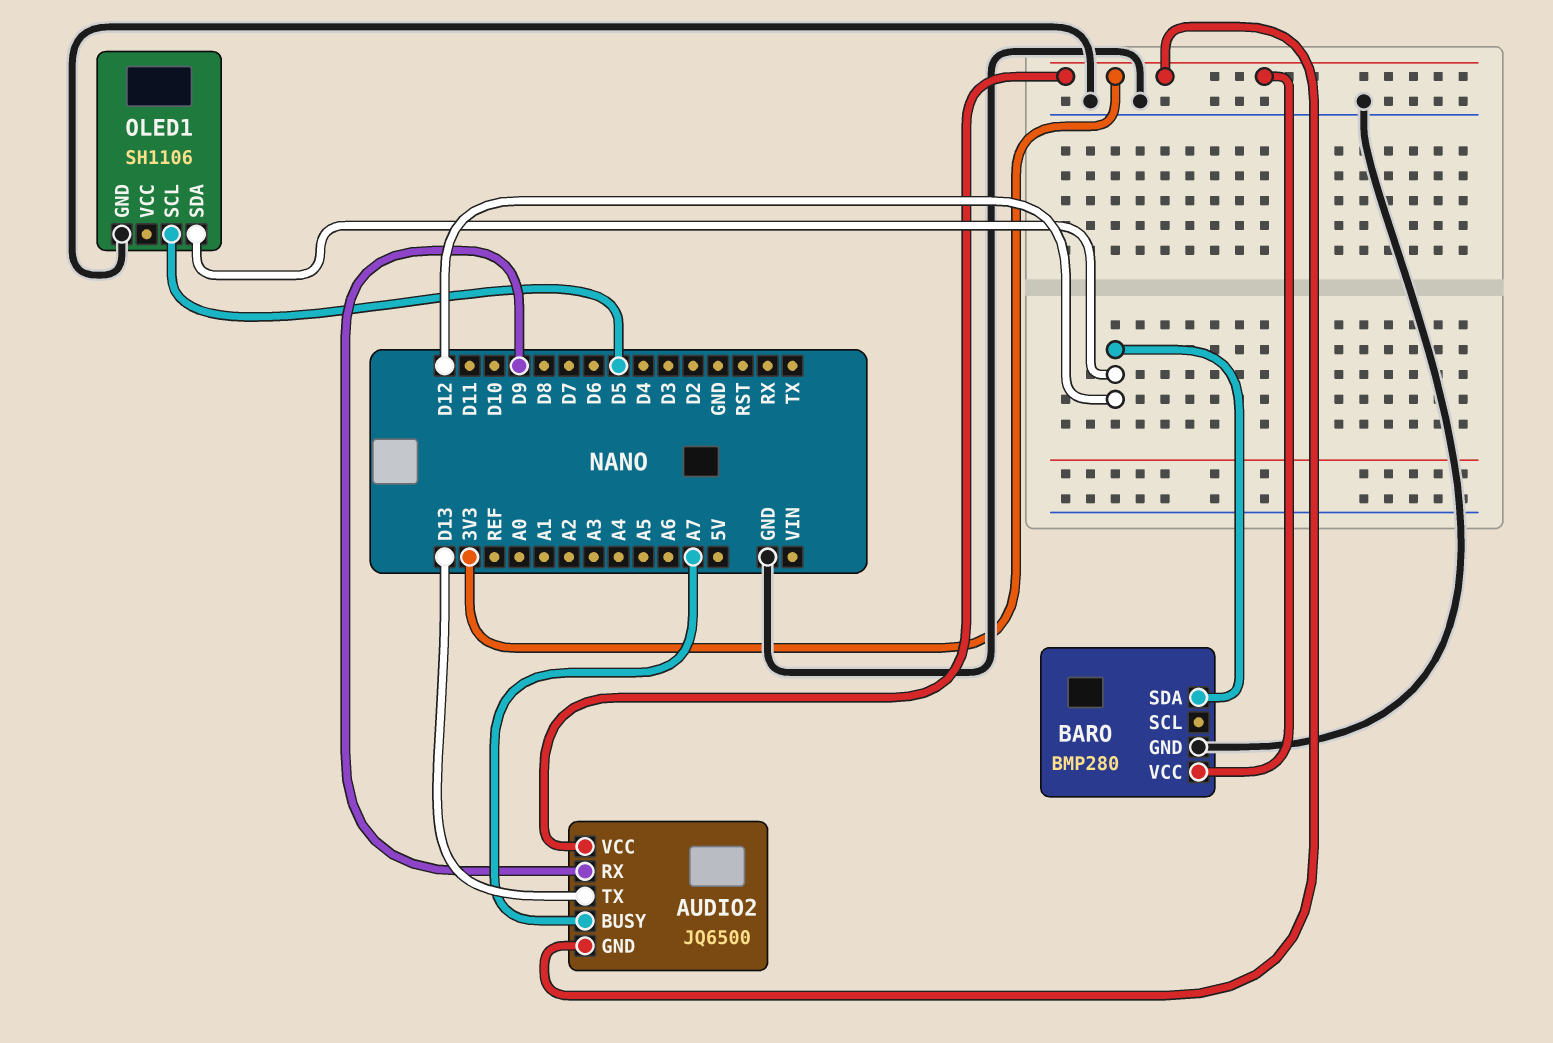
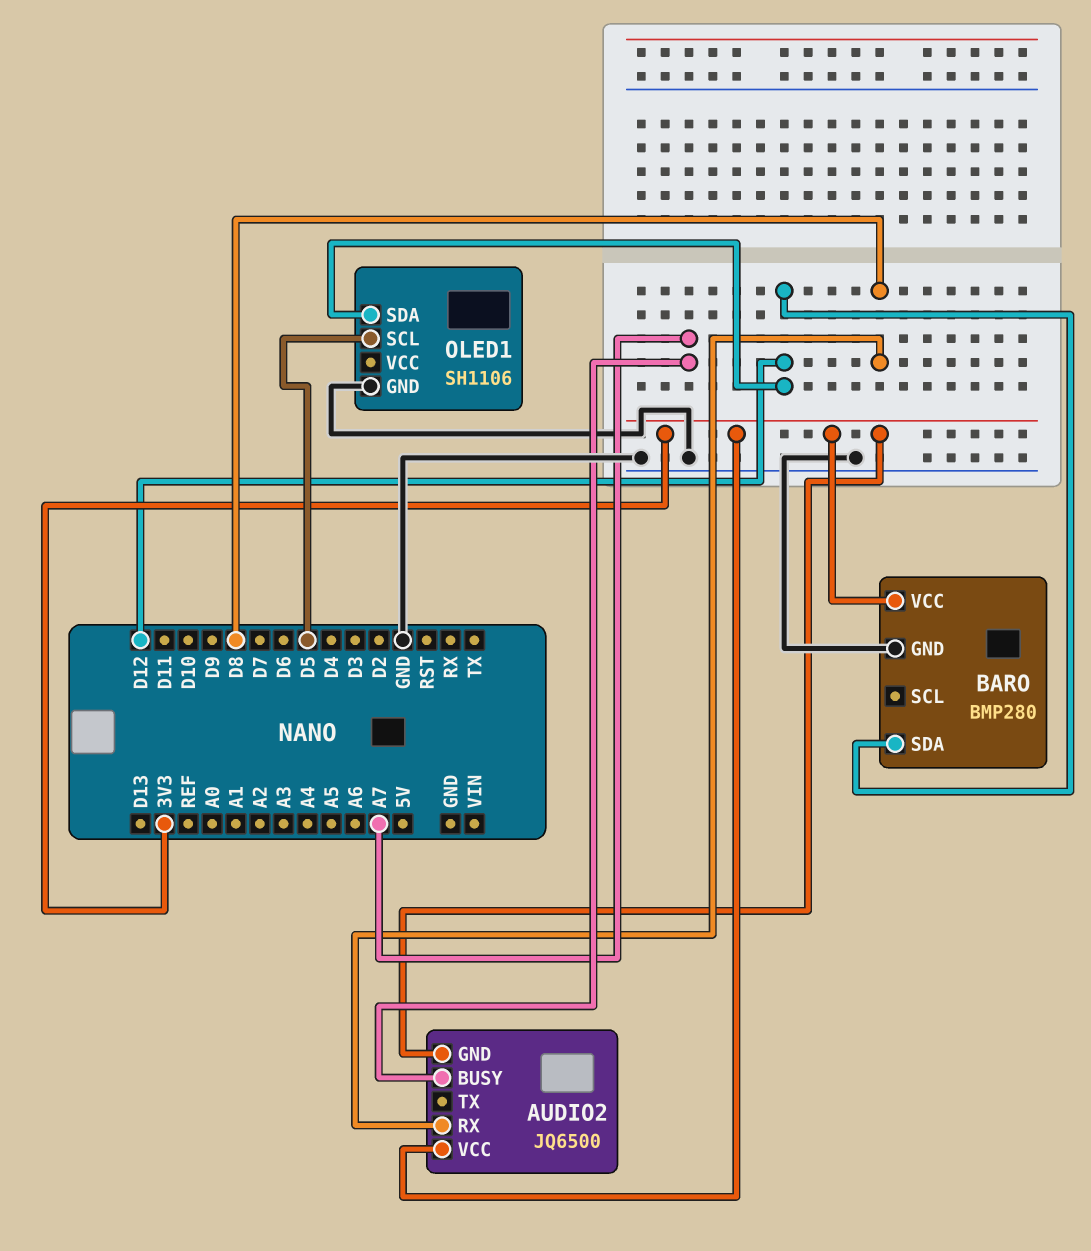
AUDIO2 pin RX: D9 -> D8
AUDIO2 pin TX: D13 -> none

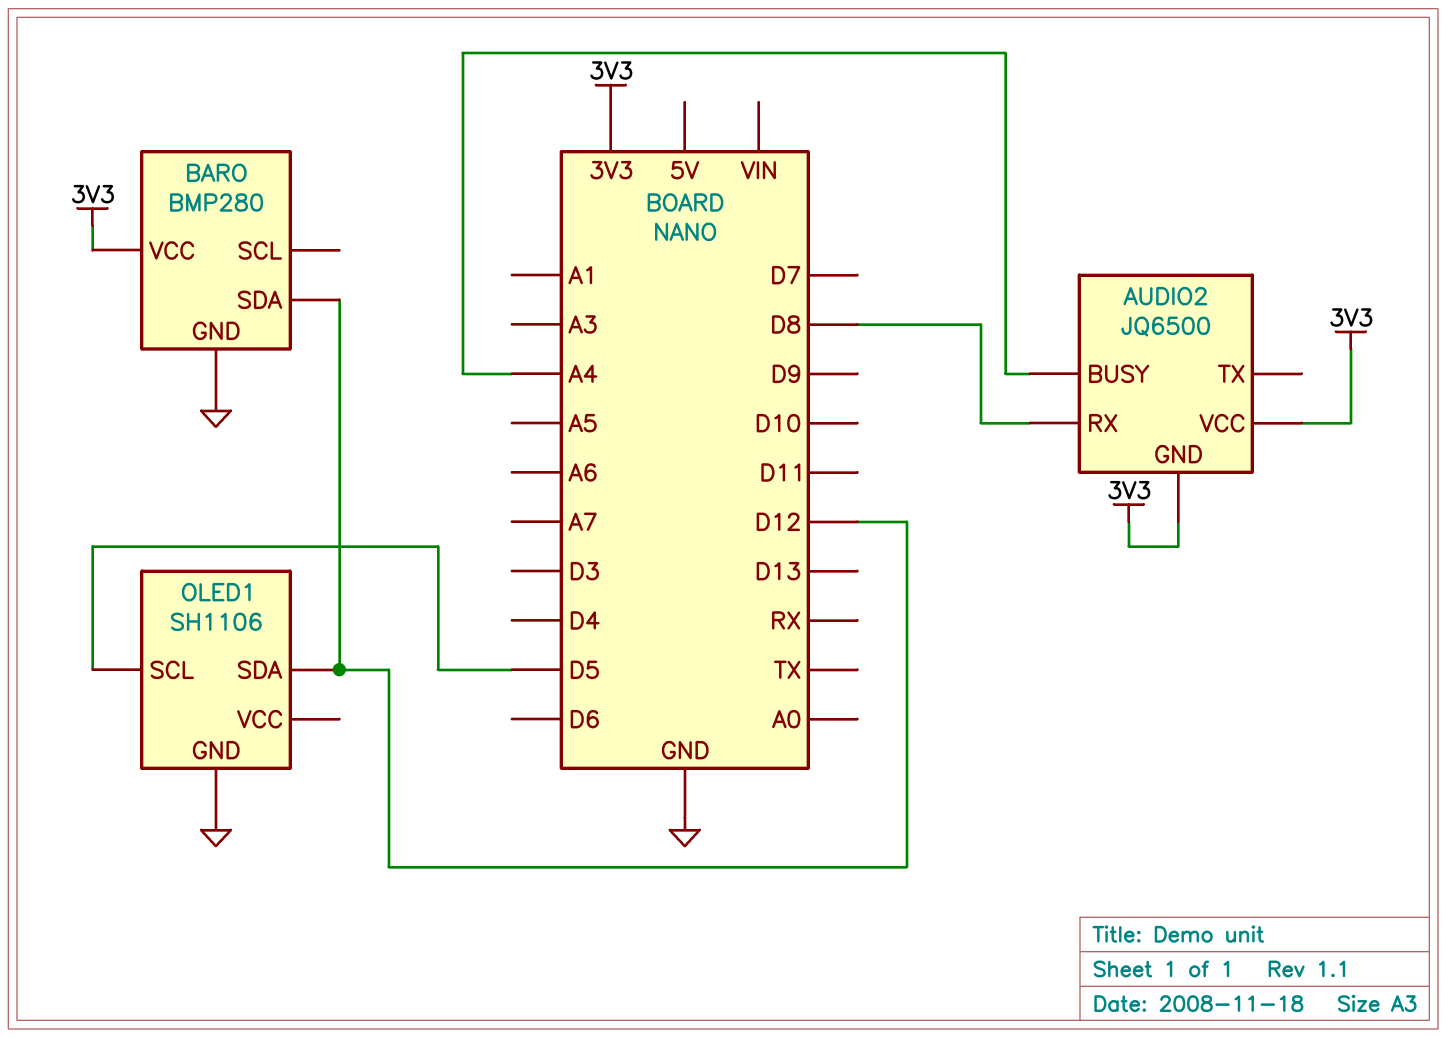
AUDIO2 pin BUSY: A7 -> A4

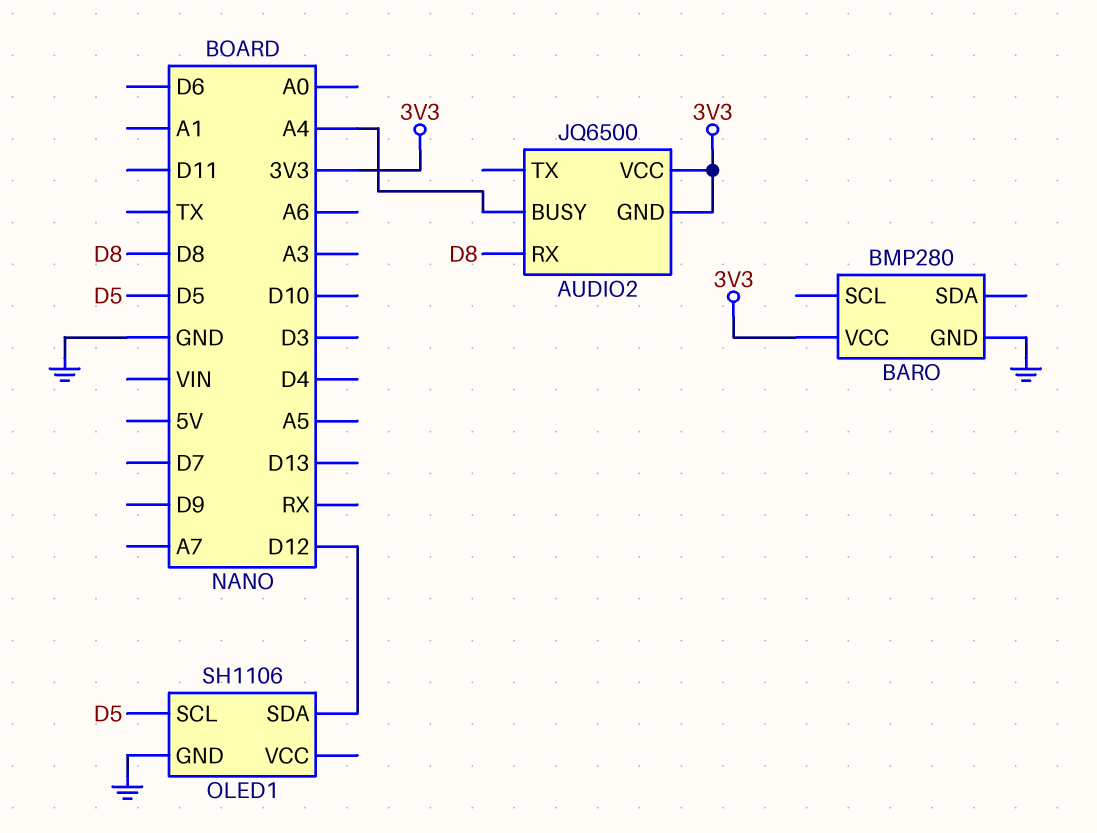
BARO pin SDA: D12 -> none

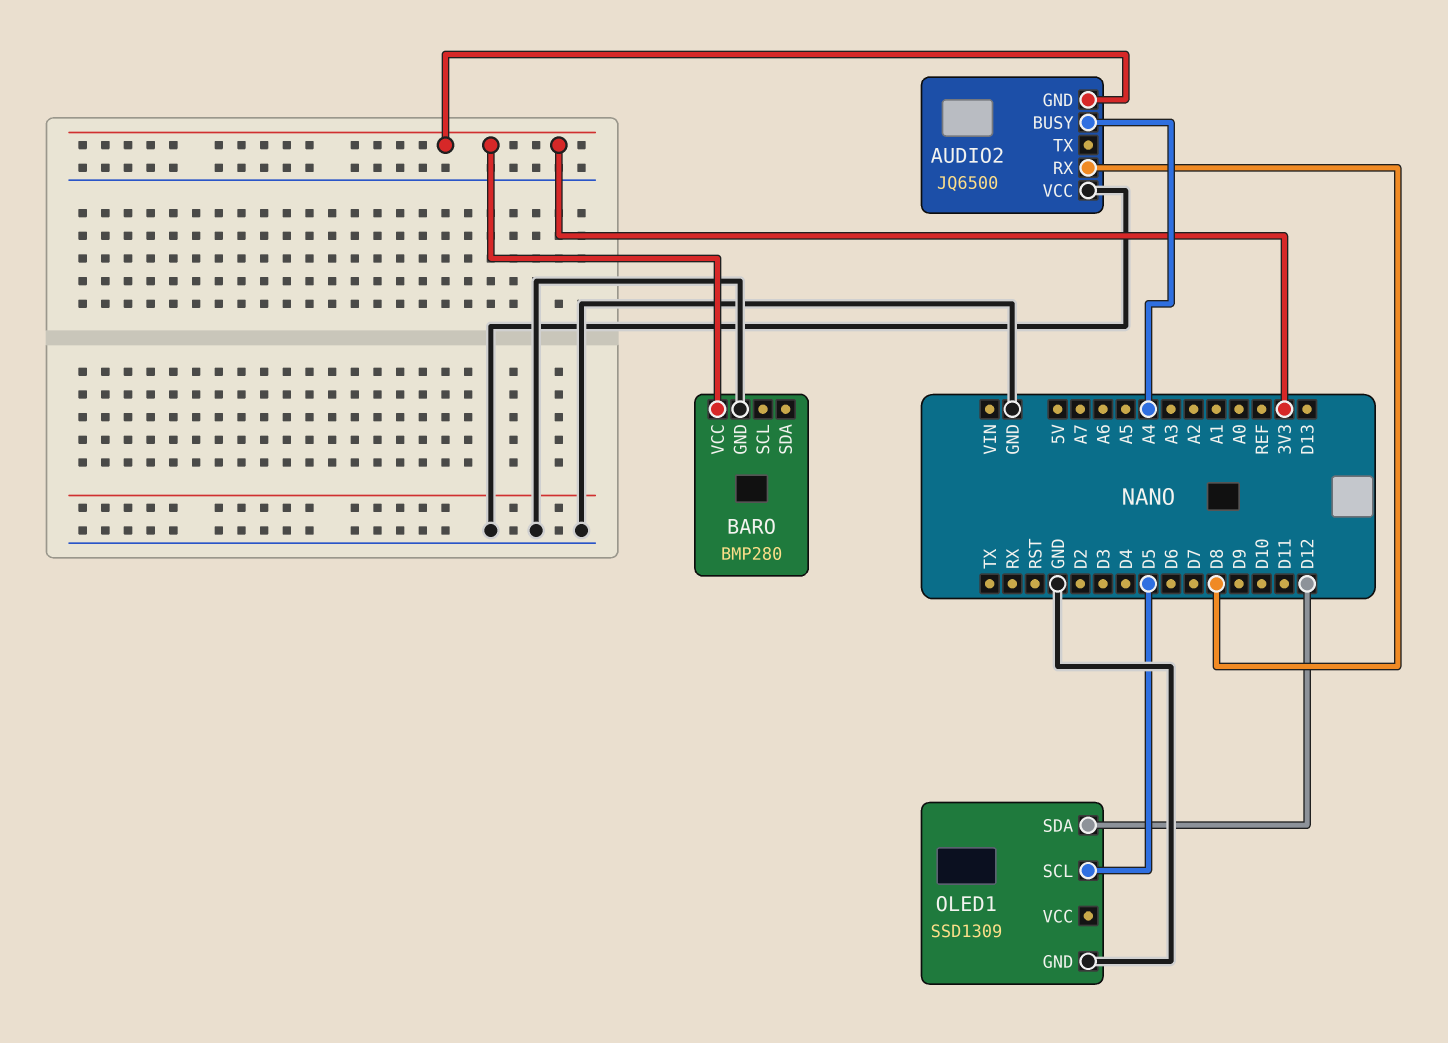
AUDIO2 pin VCC: 3V3 -> GND
OLED1: SH1106 -> SSD1309

